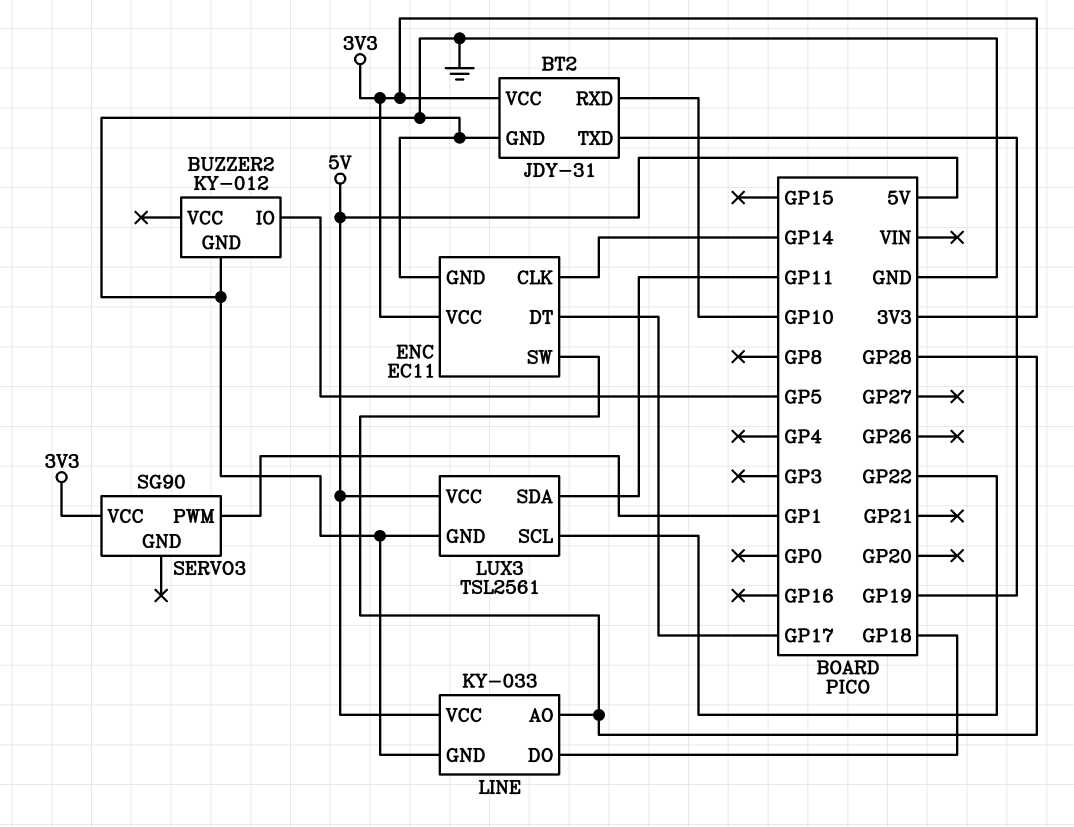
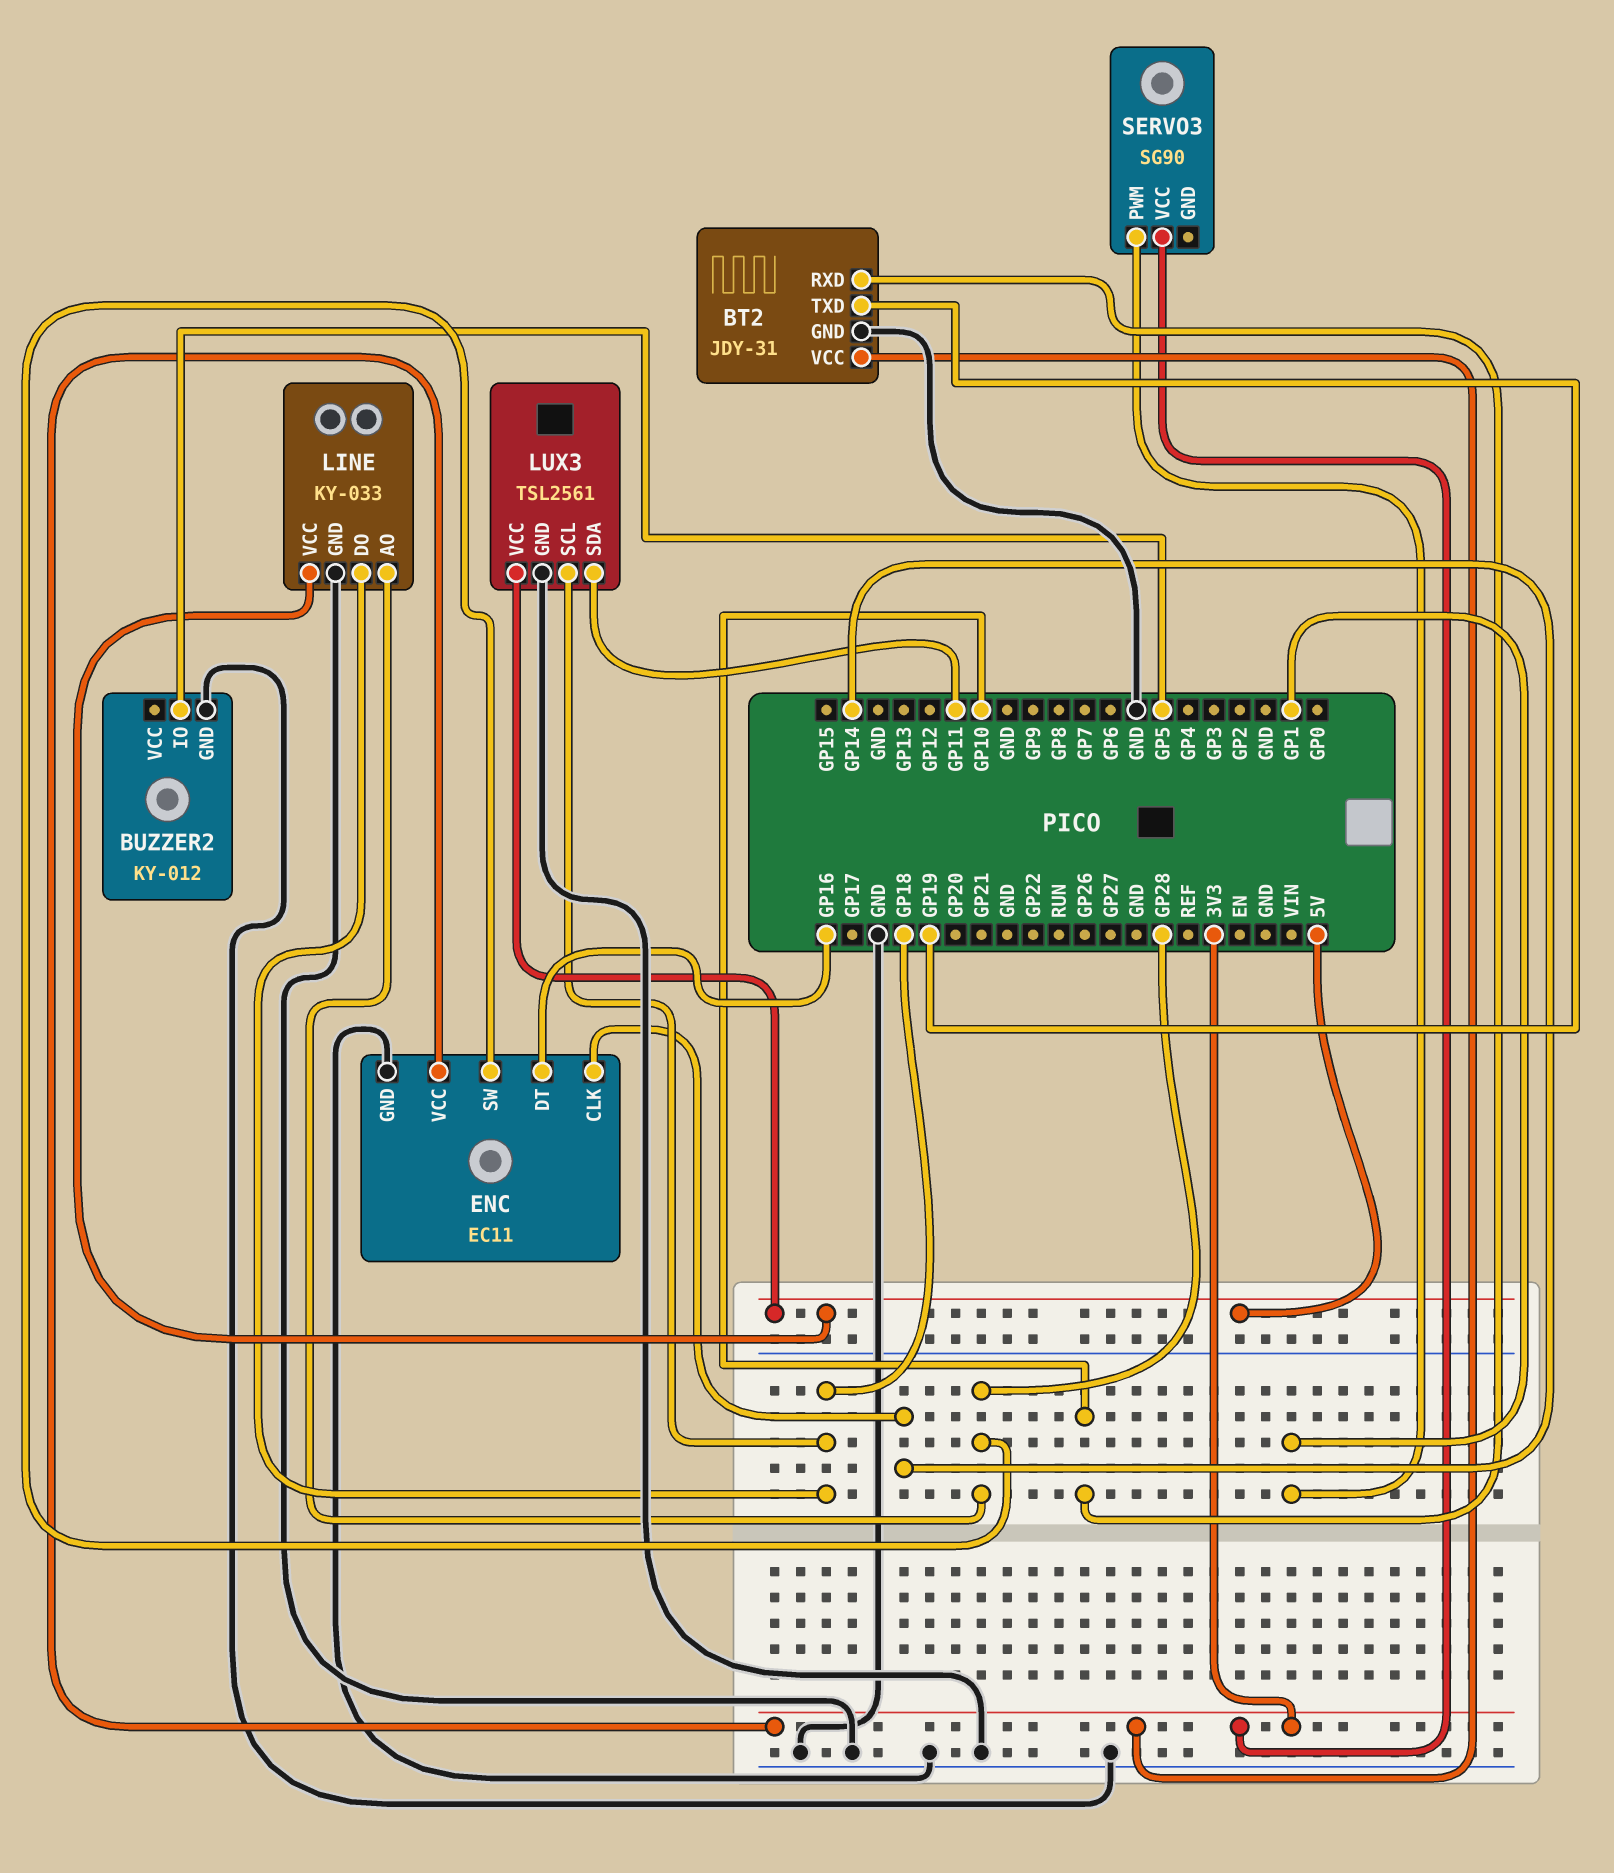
ENC pin DT: GP17 -> GP16
LUX3 pin SCL: GP22 -> GP18

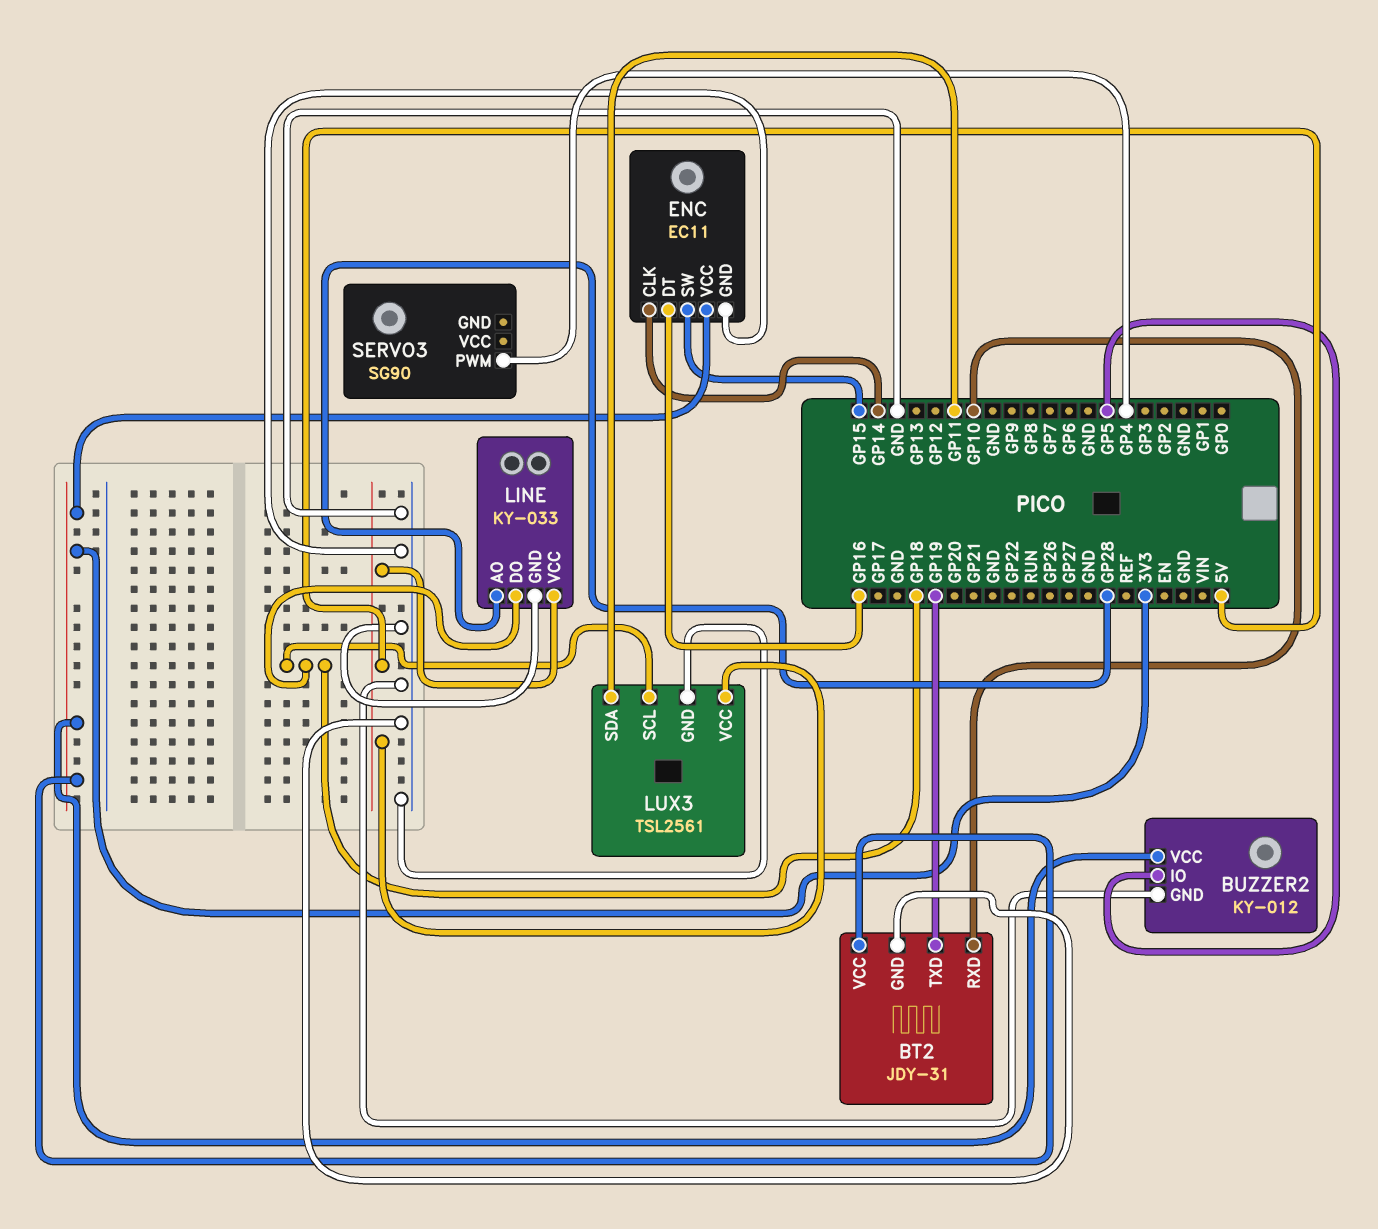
BUZZER2 pin VCC: none -> 3V3
ENC pin SW: GP28 -> GP15
SERVO3 pin PWM: GP1 -> GP4
SERVO3 pin VCC: 3V3 -> none

